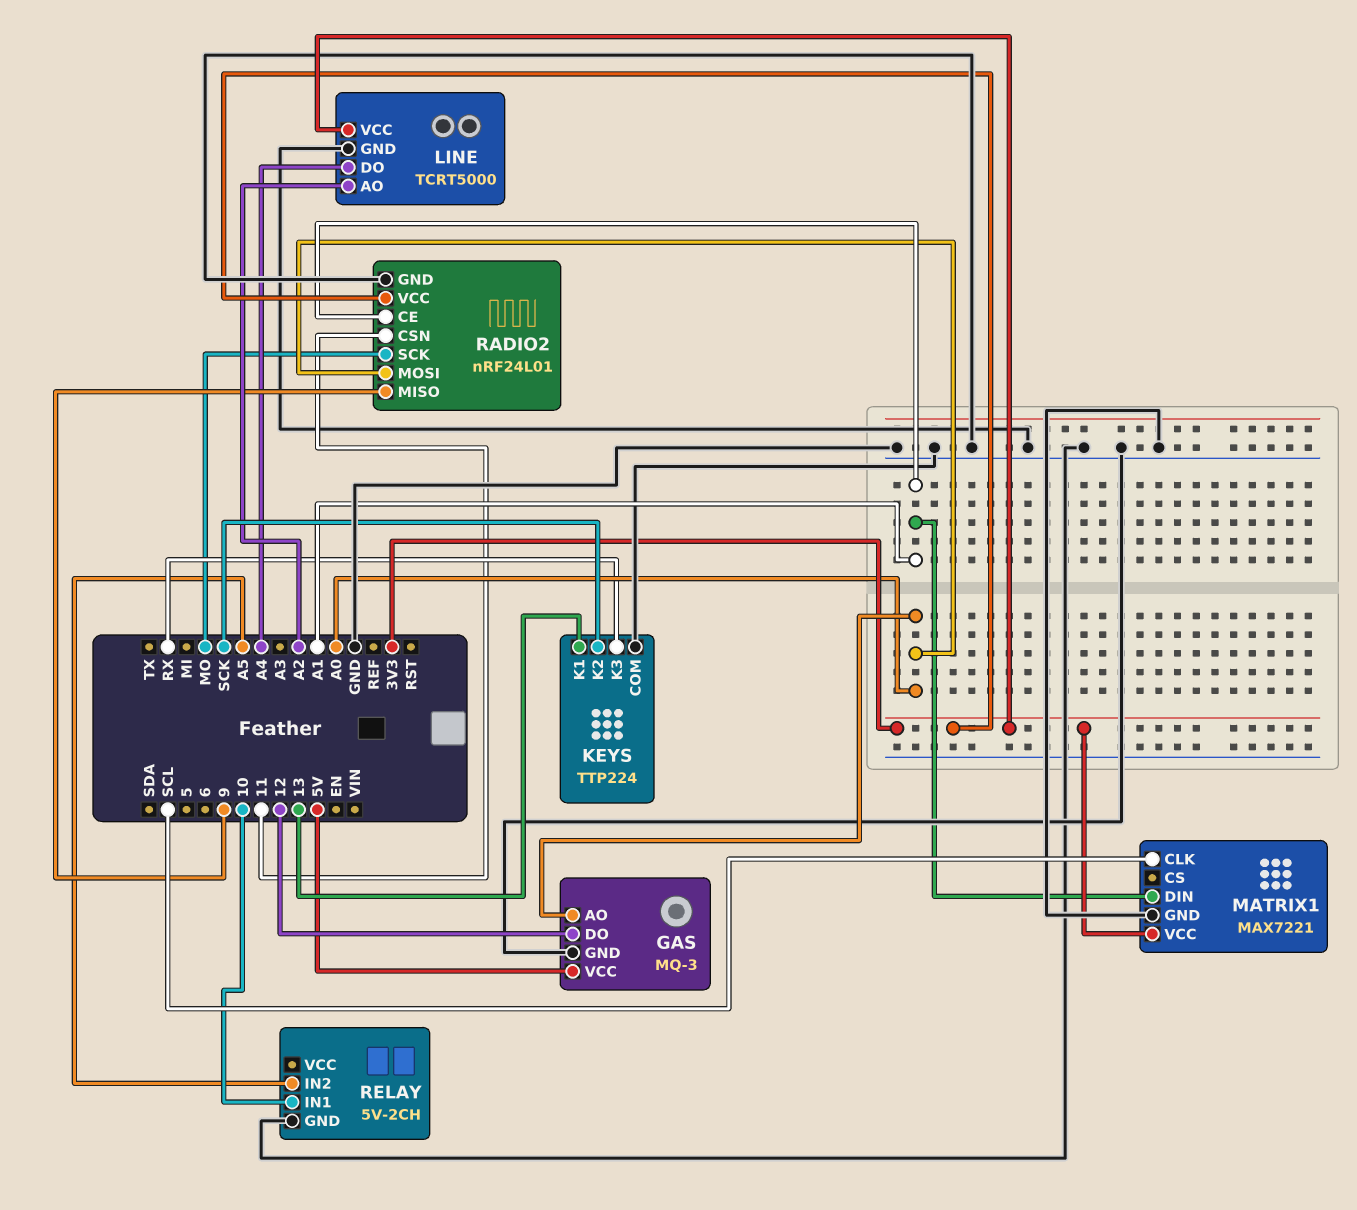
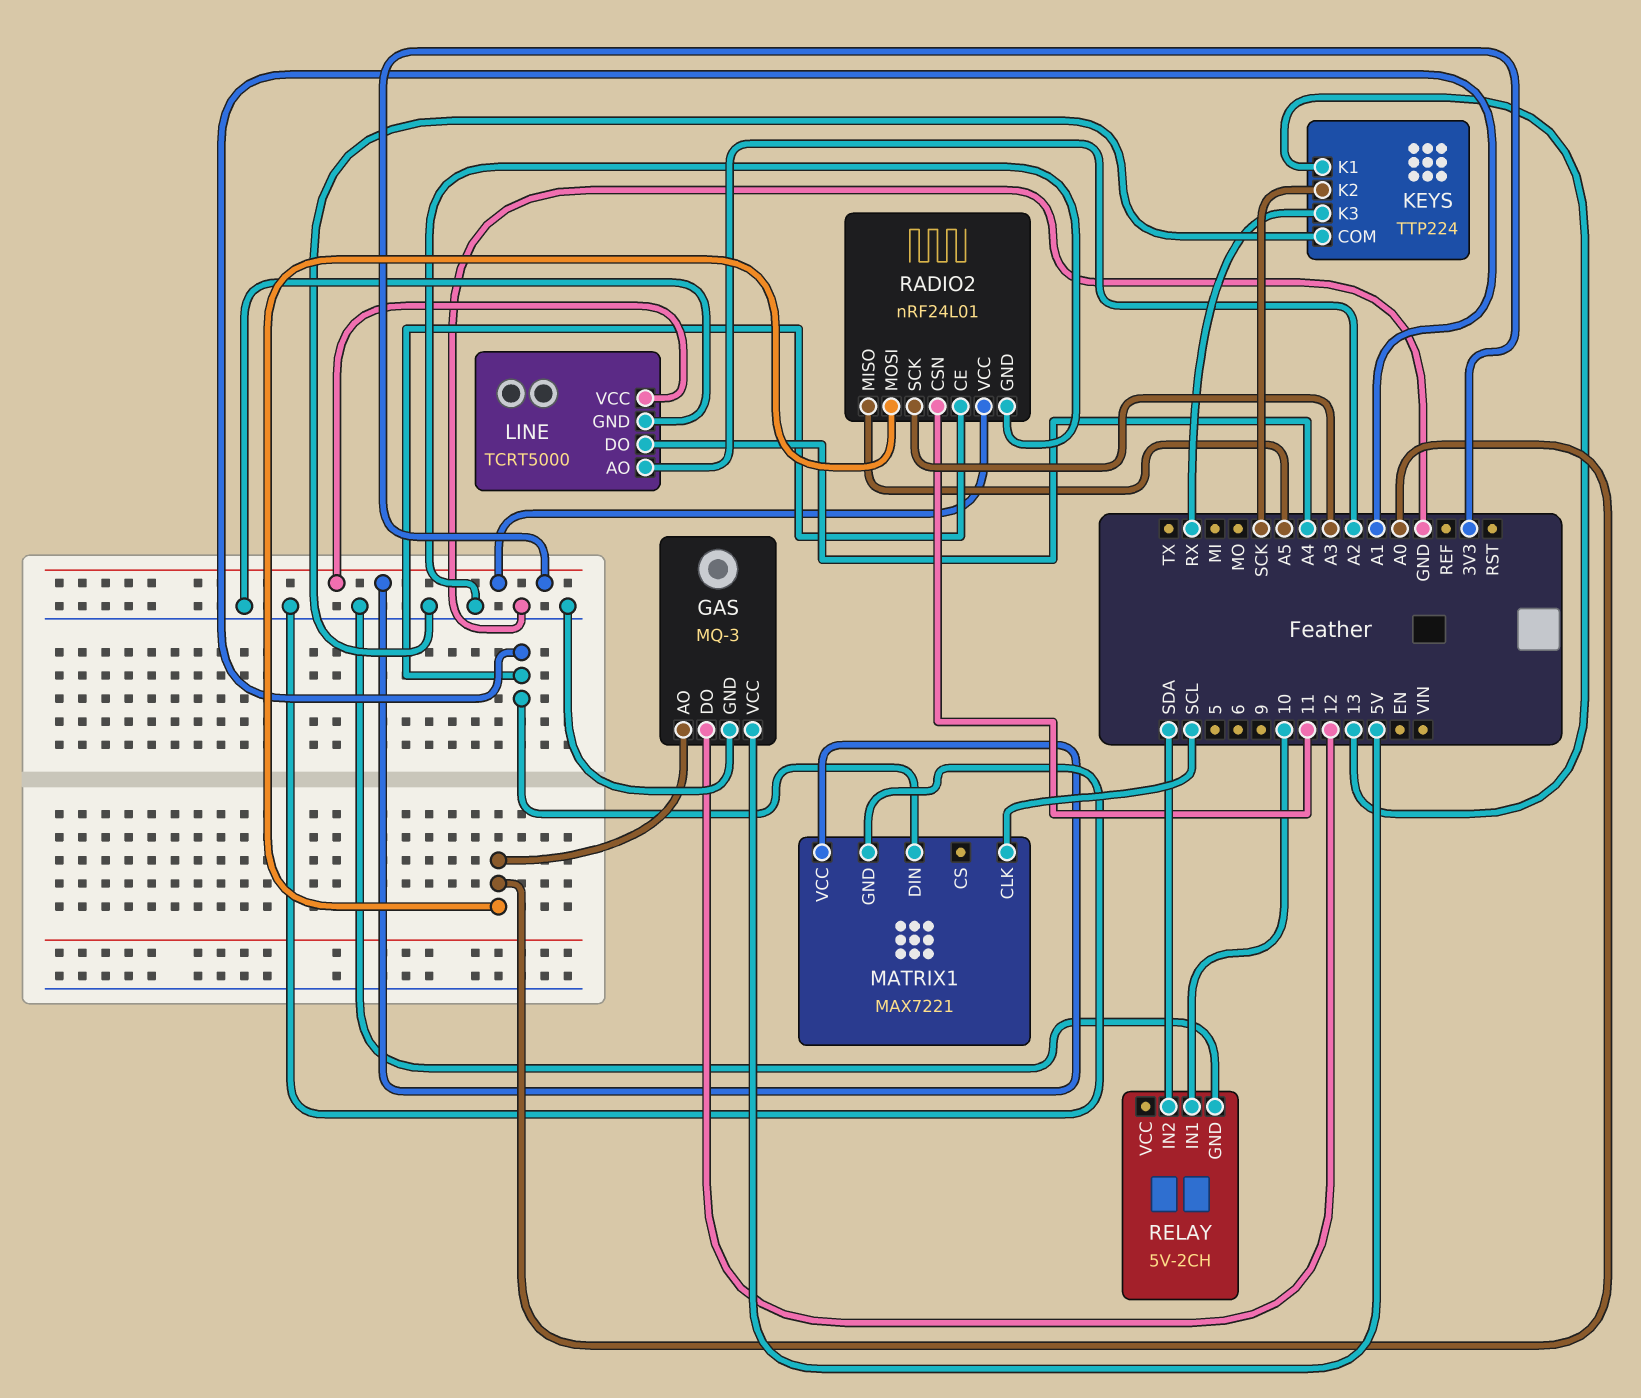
RADIO2 pin MISO: 9 -> A5
RADIO2 pin SCK: MO -> A3
RELAY pin IN2: A5 -> SDA

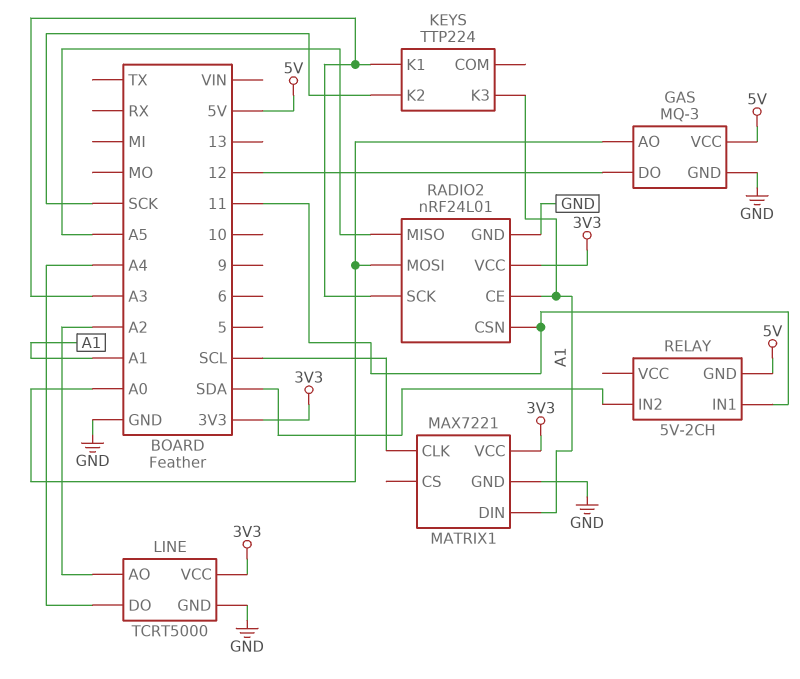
KEYS pin COM: GND -> none
KEYS pin K1: 13 -> A3
KEYS pin K3: RX -> A1
RELAY pin GND: GND -> 5V
RELAY pin IN1: 10 -> 11

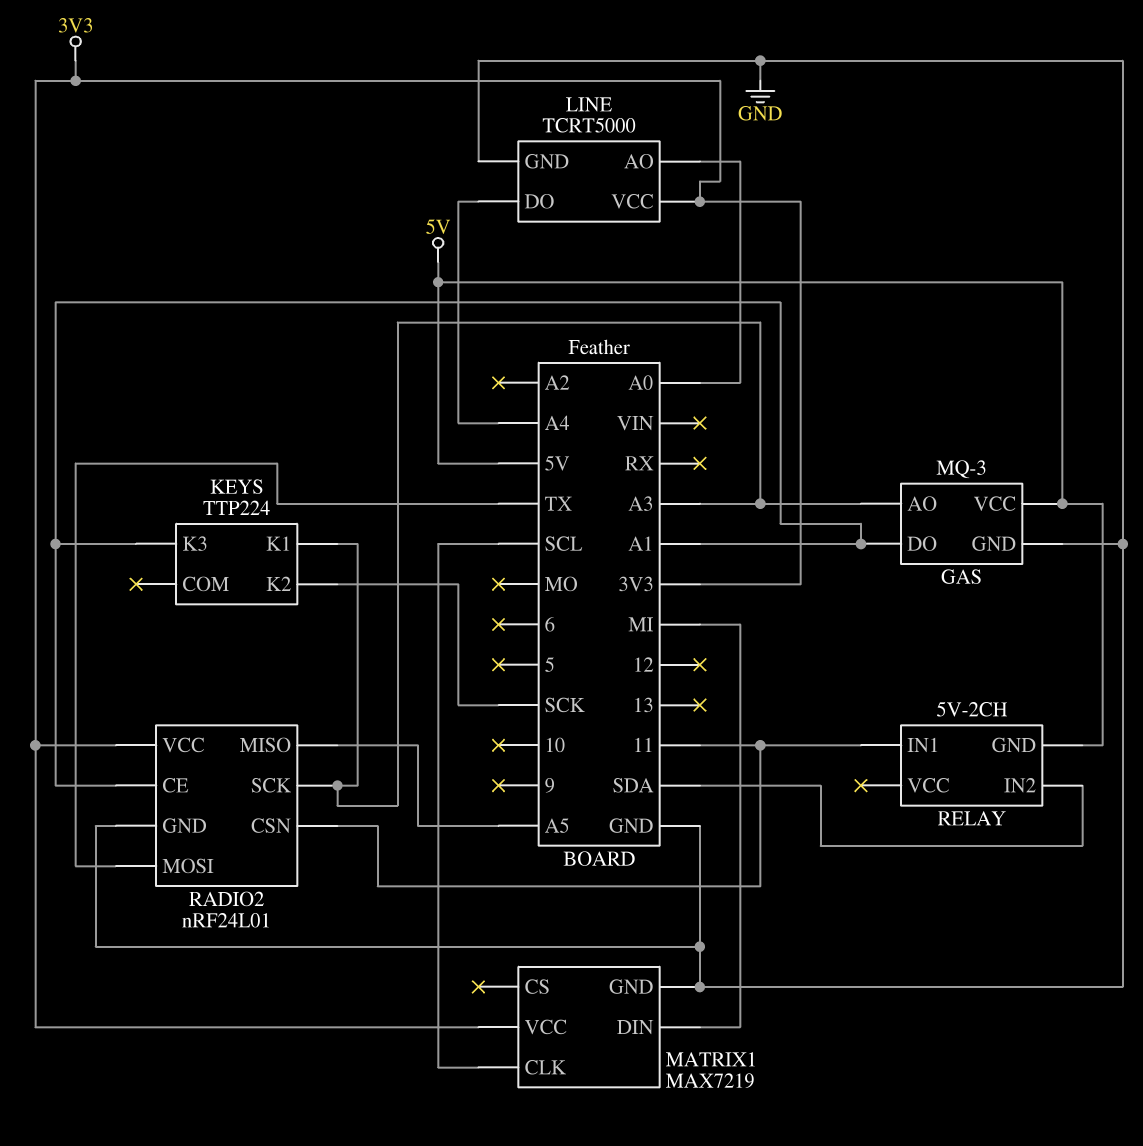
GAS pin AO: A0 -> A3
GAS pin DO: 12 -> A1
LINE pin AO: A2 -> A0
MATRIX1: MAX7221 -> MAX7219
MATRIX1 pin DIN: A1 -> MI
RADIO2 pin MOSI: A0 -> TX

